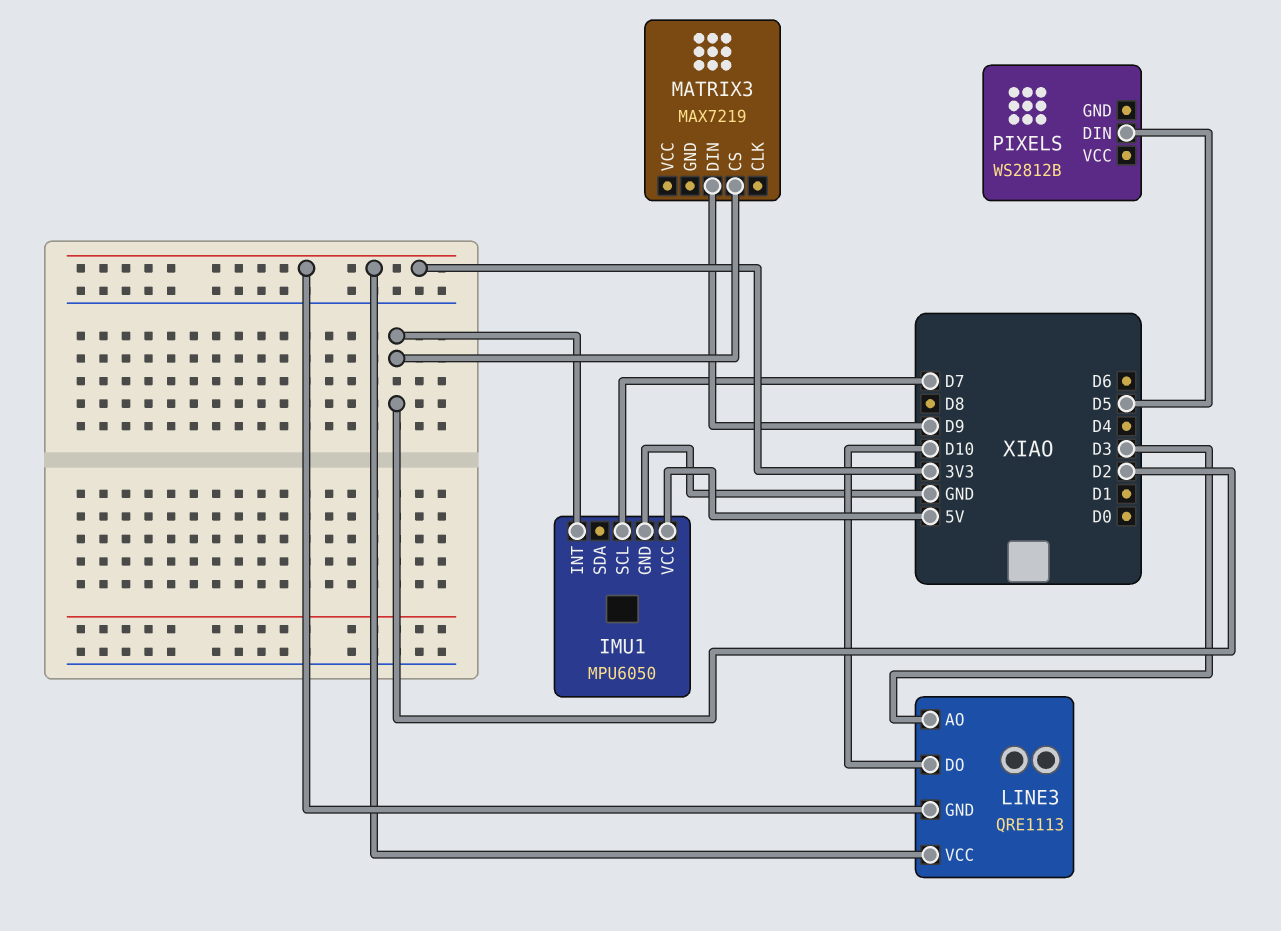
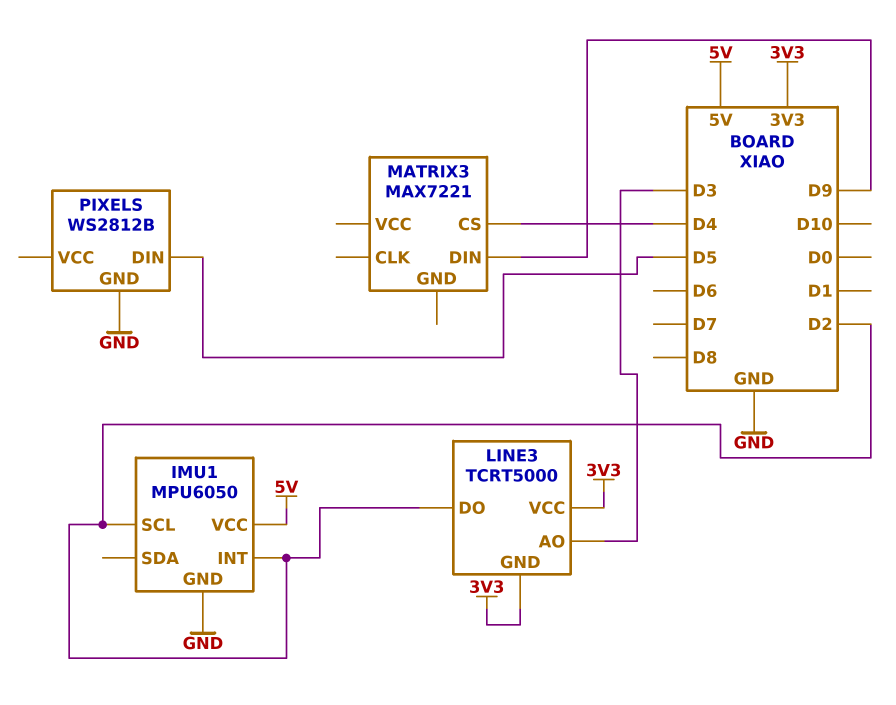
IMU1 pin SCL: D7 -> D2
LINE3: QRE1113 -> TCRT5000
LINE3 pin DO: D10 -> D2
MATRIX3: MAX7219 -> MAX7221
MATRIX3 pin CS: D2 -> D4
PIXELS pin GND: none -> GND

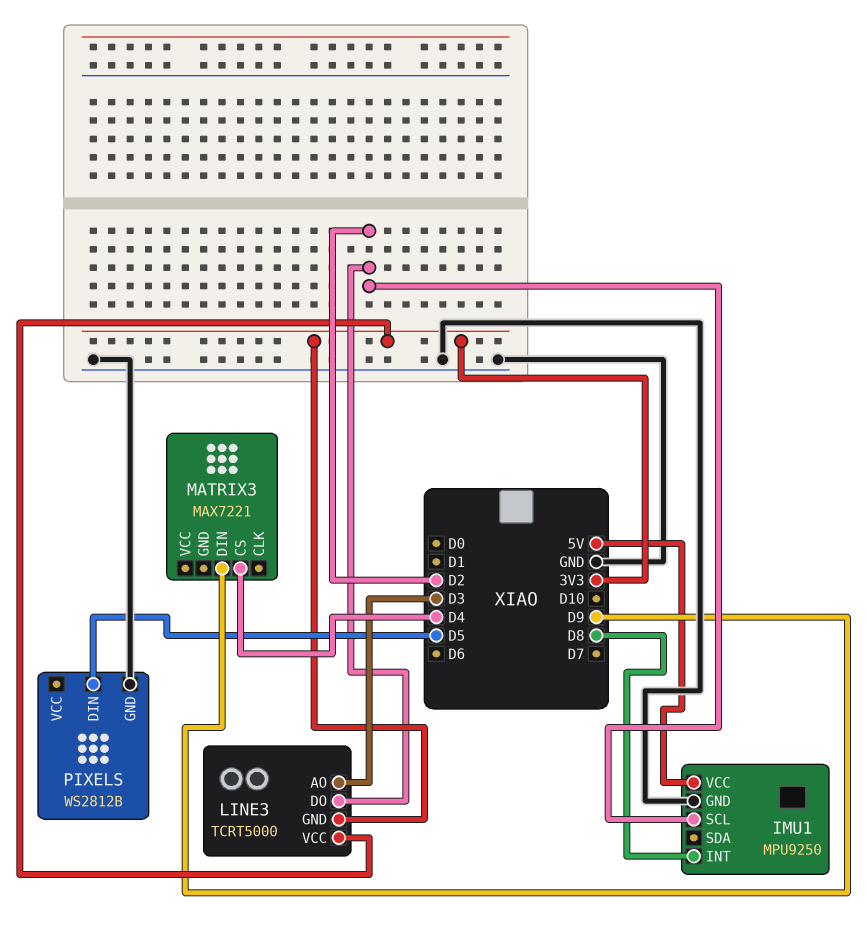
IMU1: MPU6050 -> MPU9250
IMU1 pin INT: D2 -> D8

